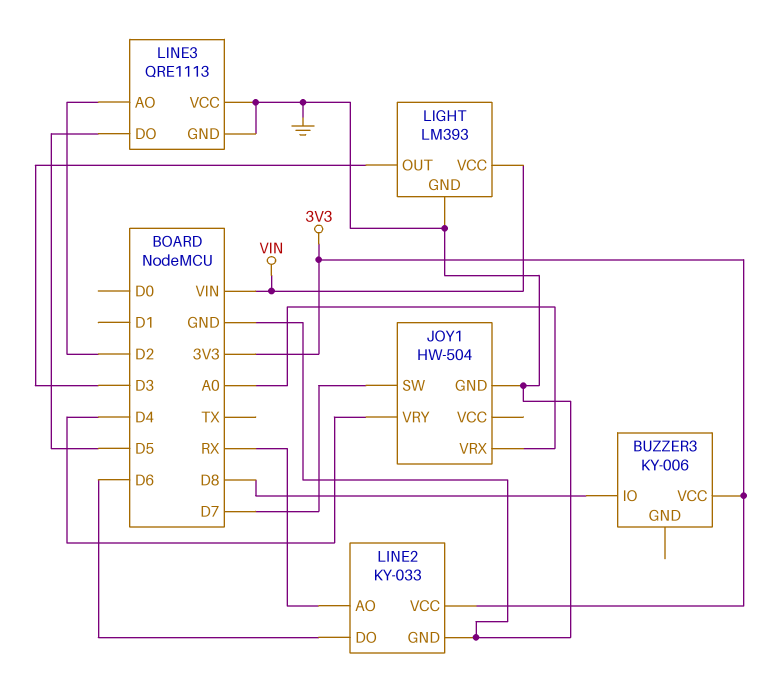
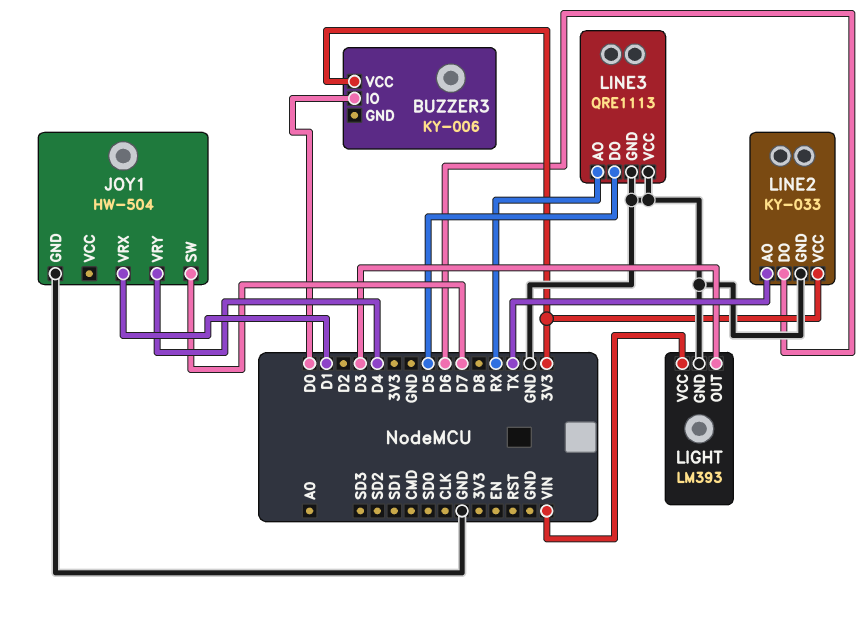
BUZZER3 pin IO: D8 -> D0
JOY1 pin VRX: A0 -> D1
LINE2 pin AO: RX -> TX
LINE3 pin AO: D2 -> RX

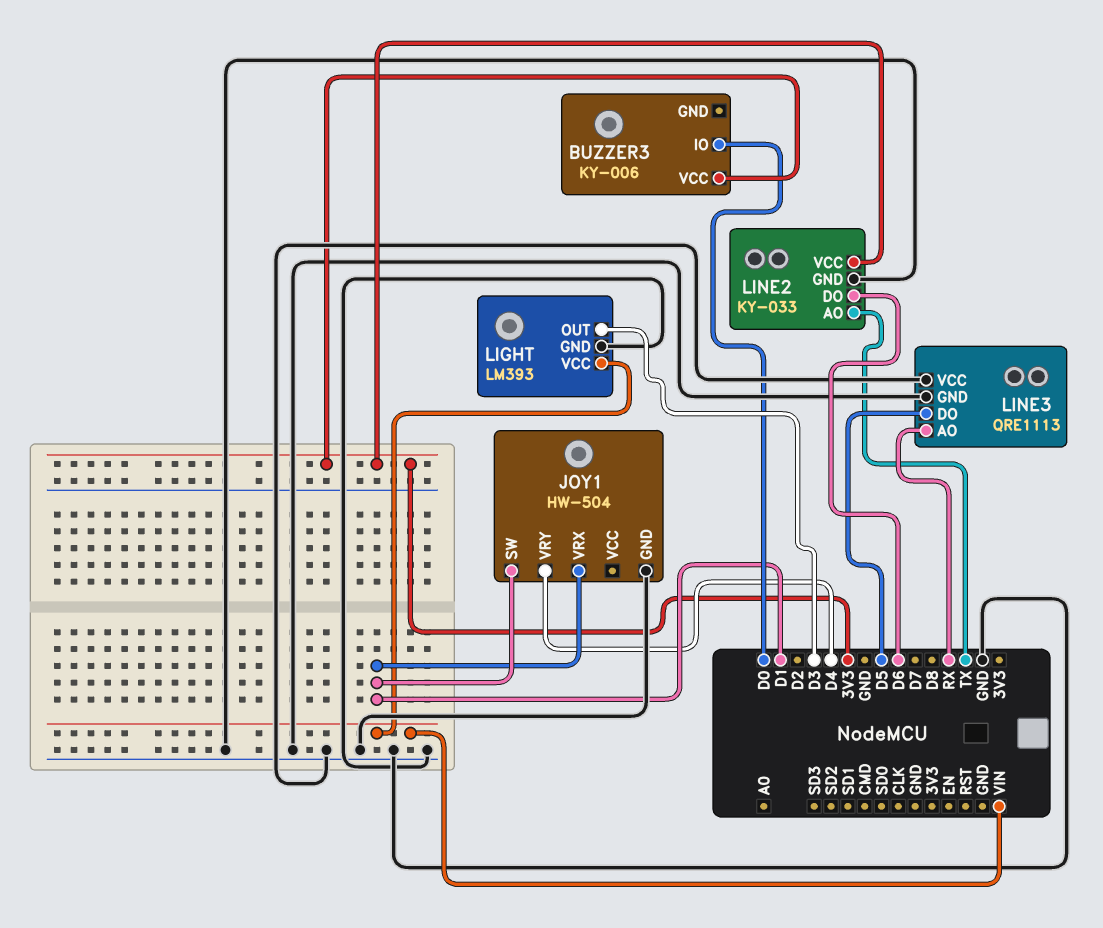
JOY1 pin SW: D7 -> D1

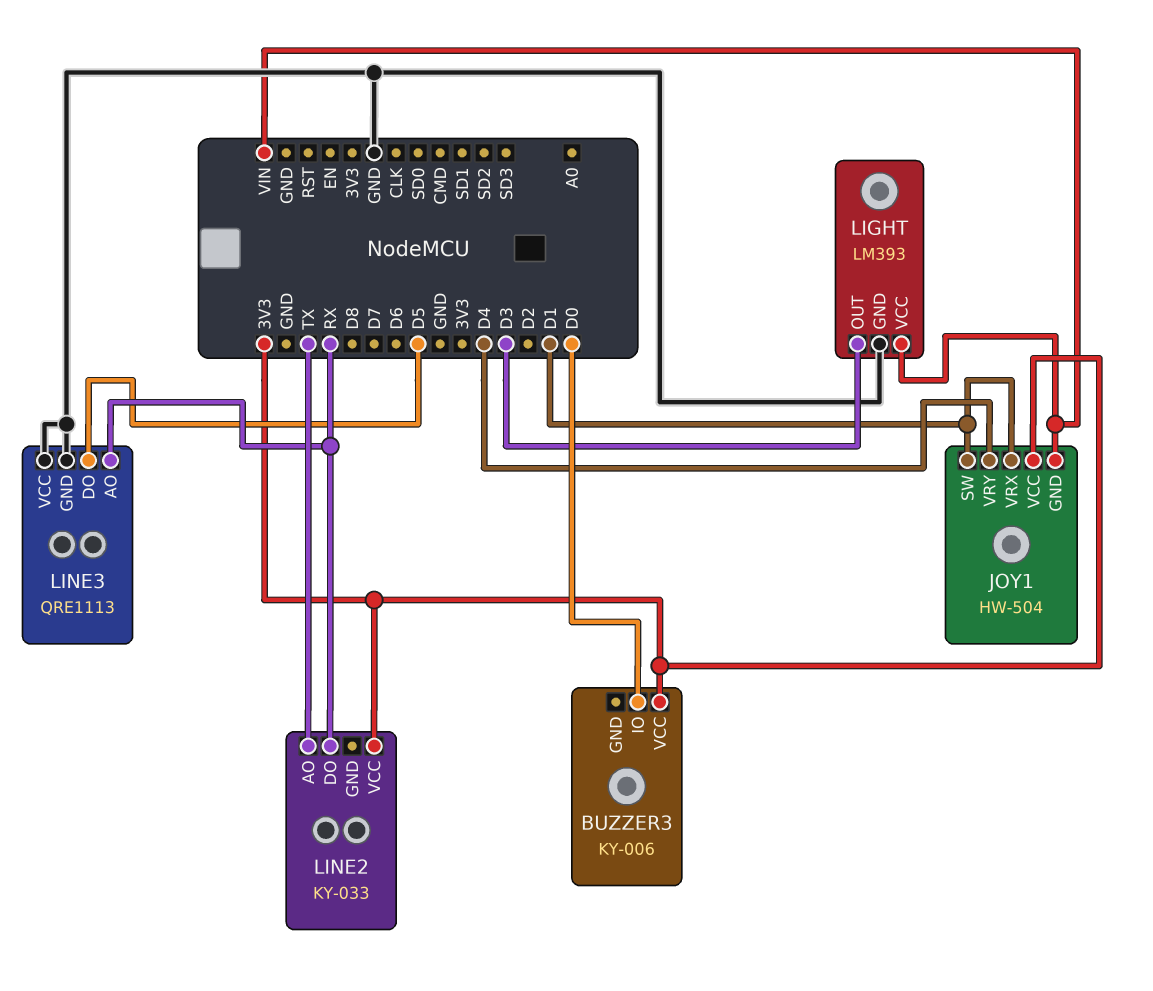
JOY1 pin GND: GND -> VIN
JOY1 pin VCC: none -> 3V3
LINE2 pin DO: D6 -> RX
LINE2 pin GND: GND -> none

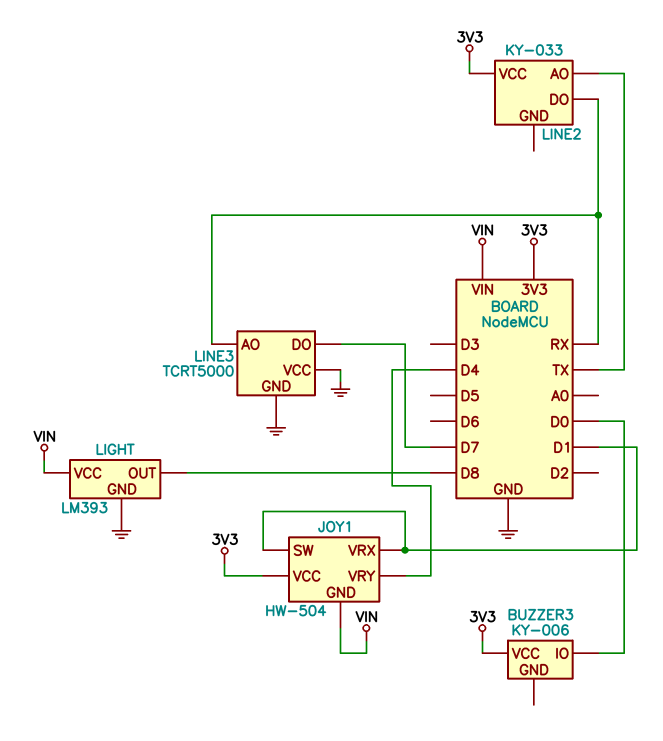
LIGHT pin OUT: D3 -> D8
LINE3: QRE1113 -> TCRT5000
LINE3 pin DO: D5 -> D7

